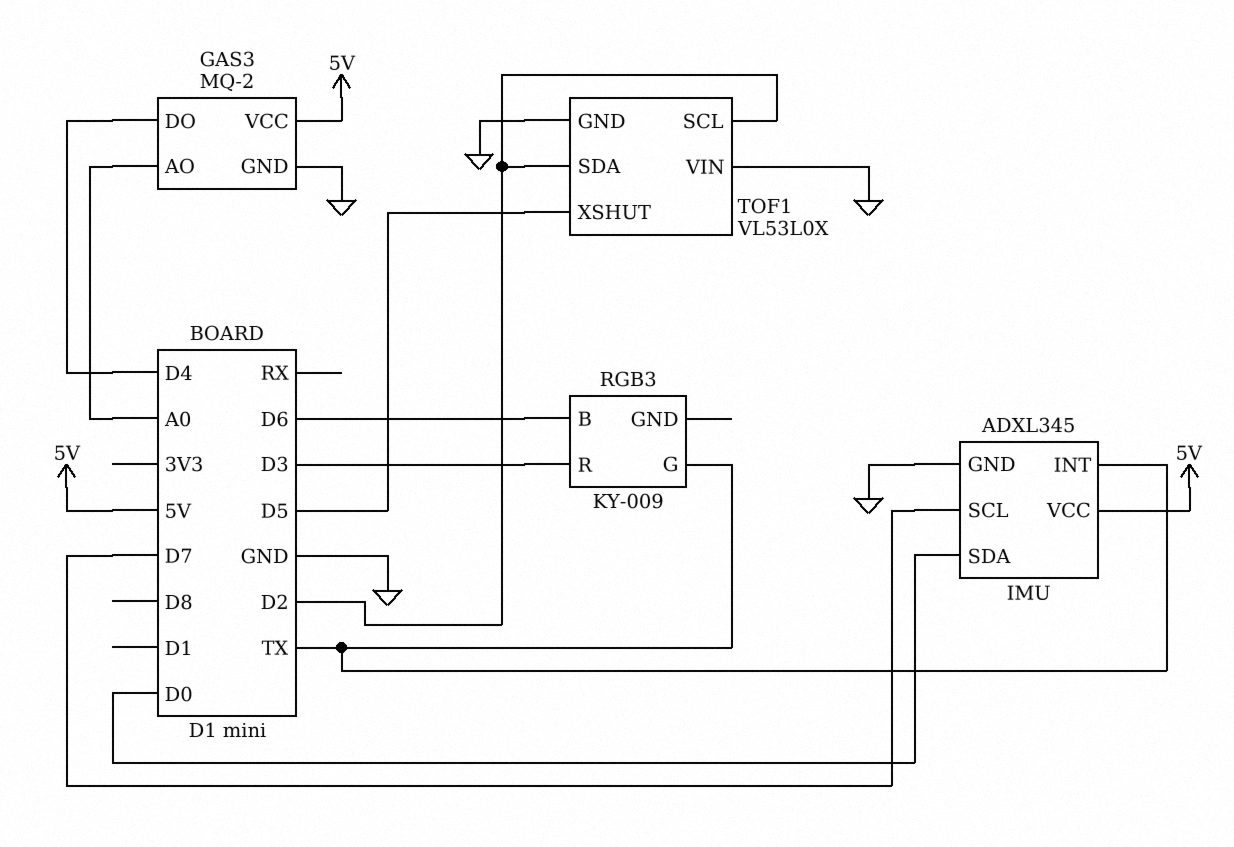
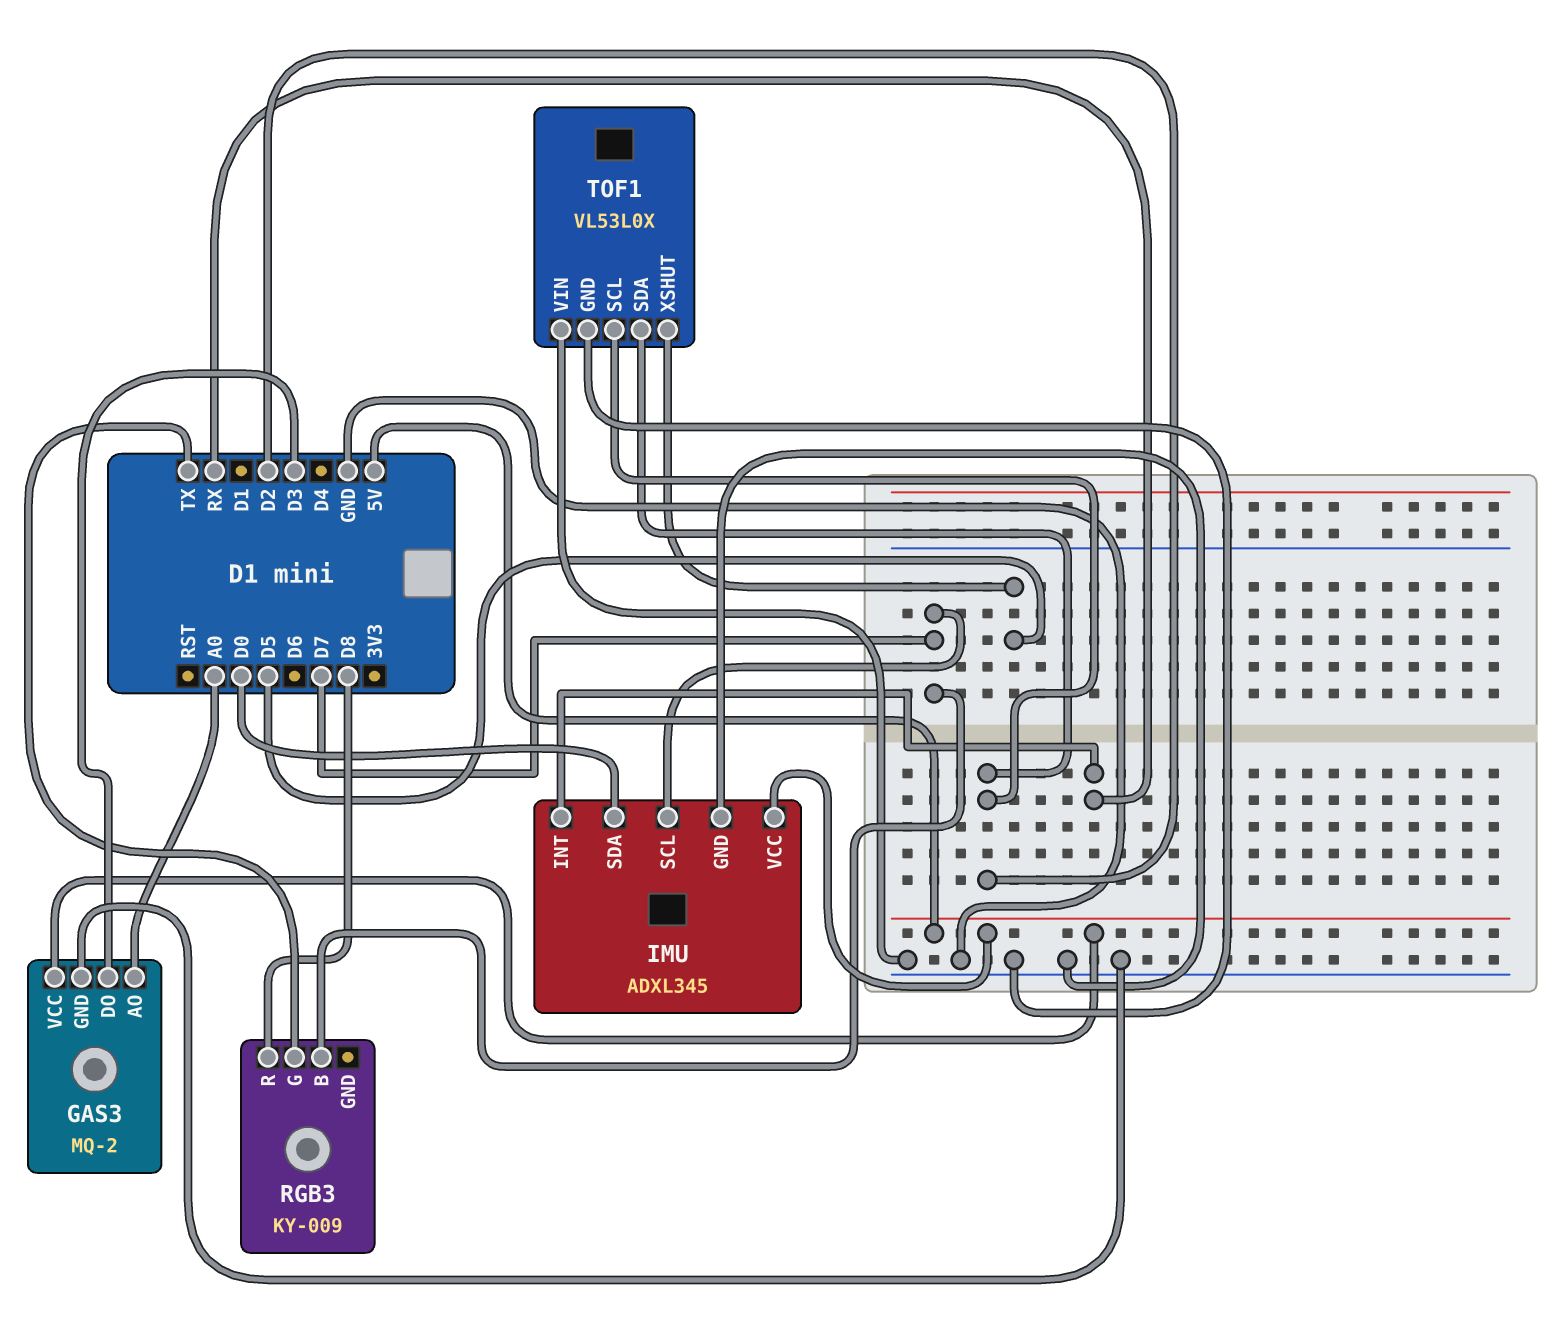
GAS3 pin DO: D4 -> D3
IMU pin INT: TX -> RX
RGB3 pin B: D6 -> D7
RGB3 pin R: D3 -> D8

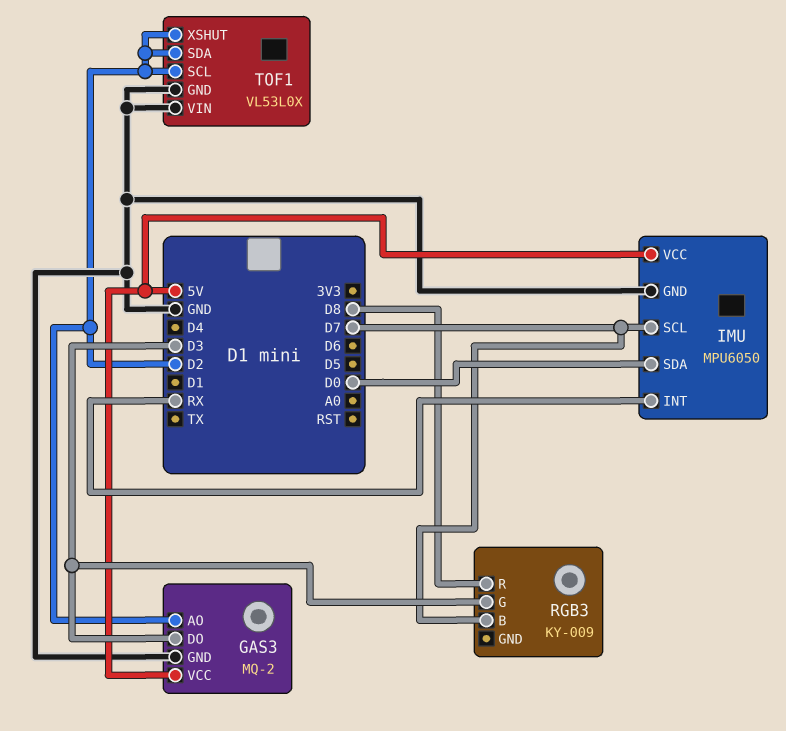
GAS3 pin AO: A0 -> D2
IMU: ADXL345 -> MPU6050
RGB3 pin G: TX -> D3
TOF1 pin XSHUT: D5 -> D2

